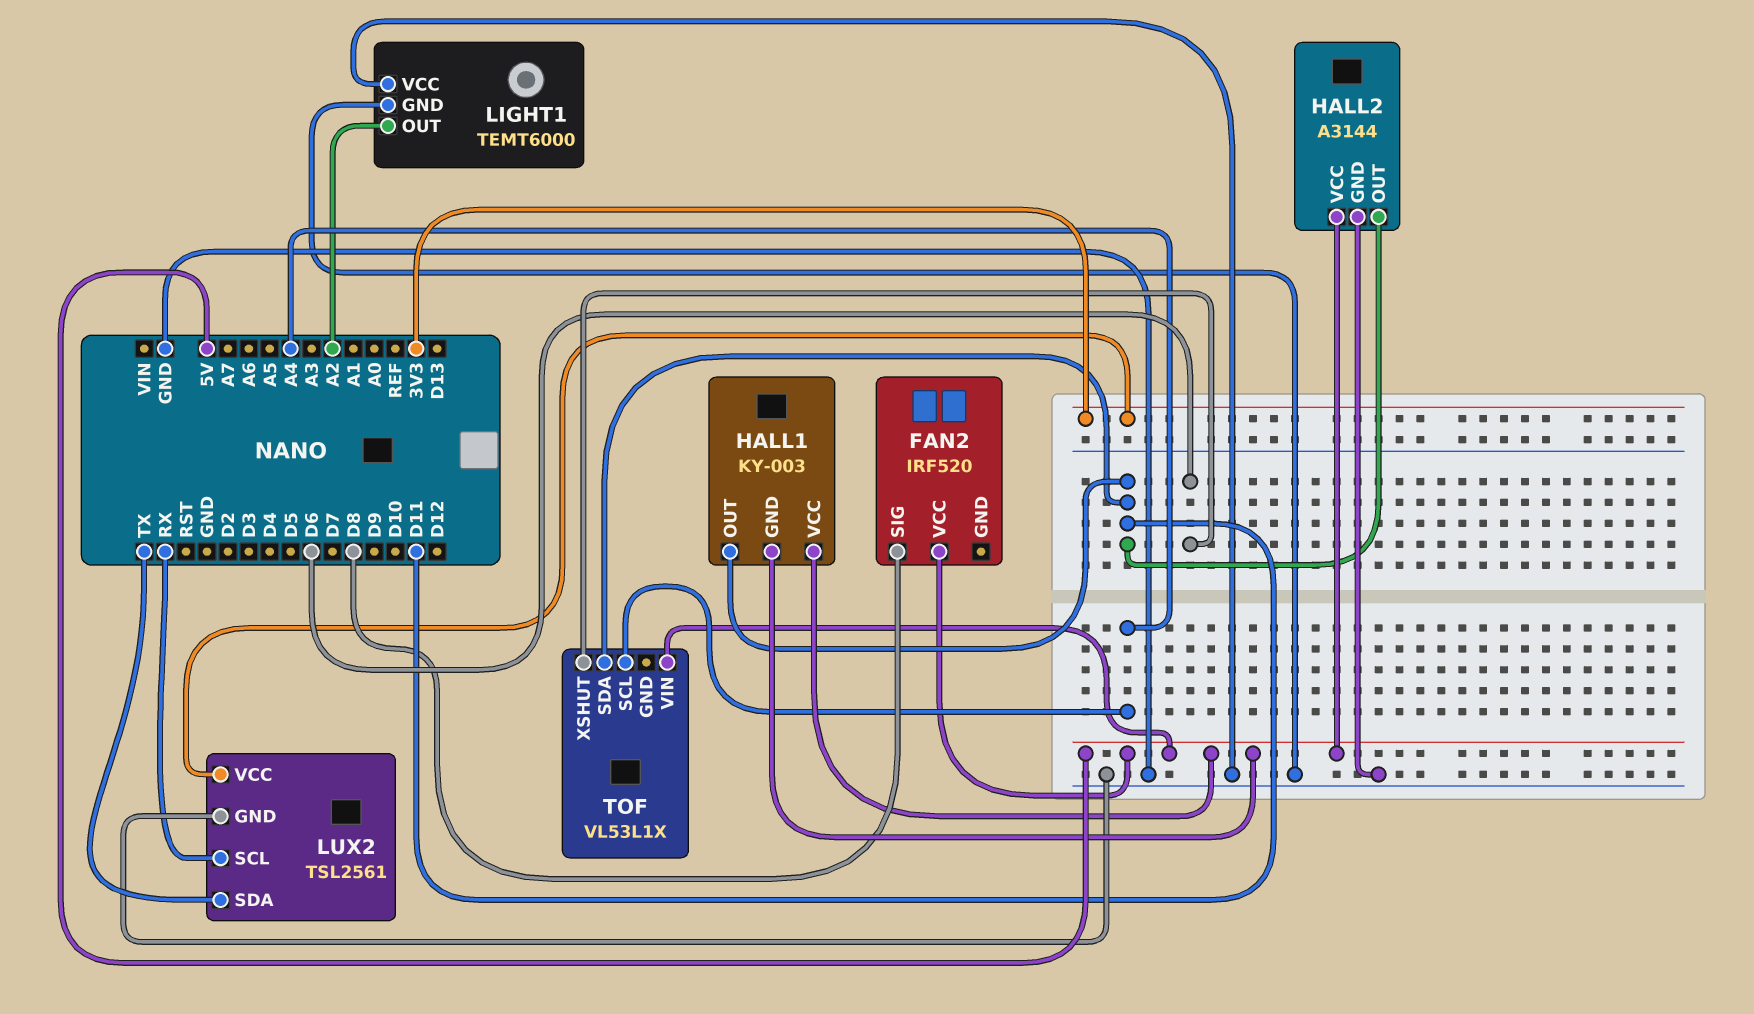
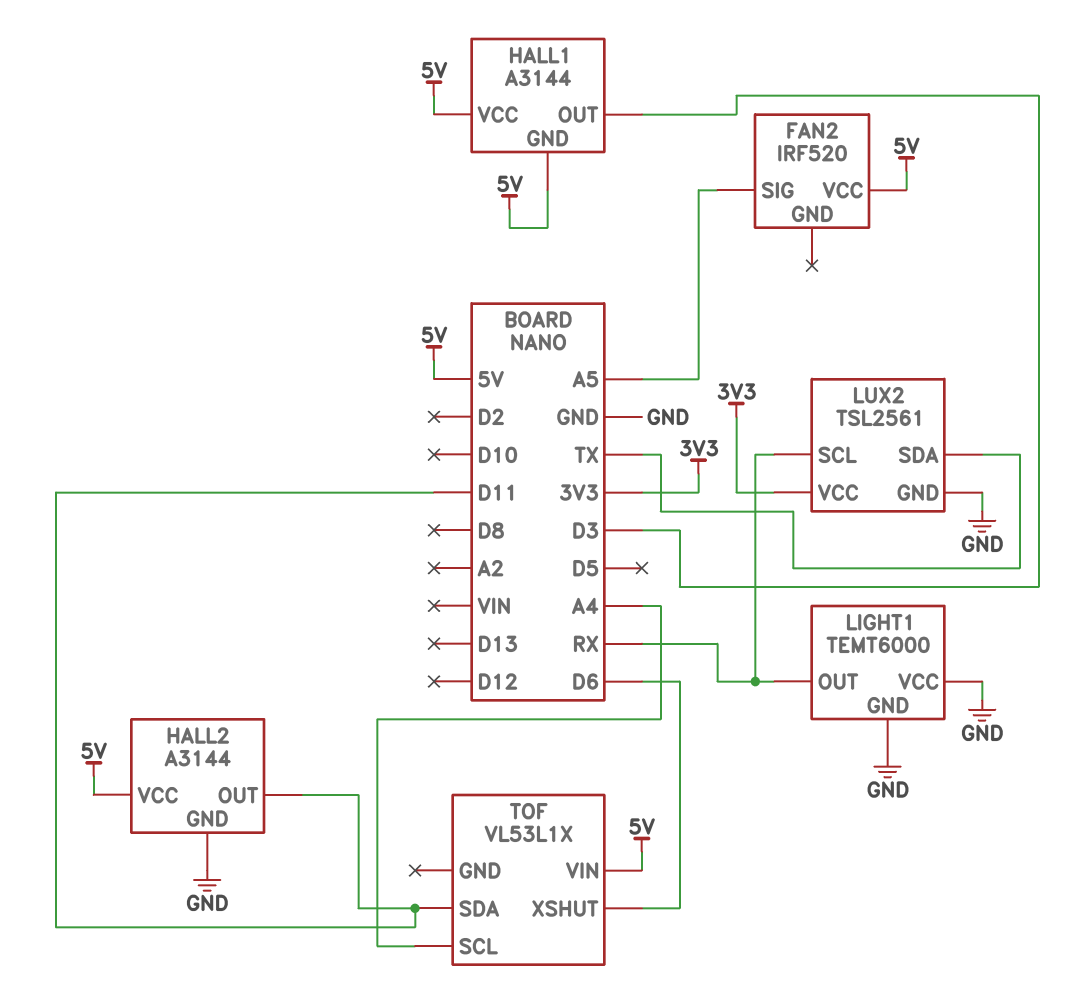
FAN2 pin SIG: D8 -> A5
HALL1: KY-003 -> A3144
HALL1 pin OUT: D11 -> D3
LIGHT1 pin OUT: A2 -> RX

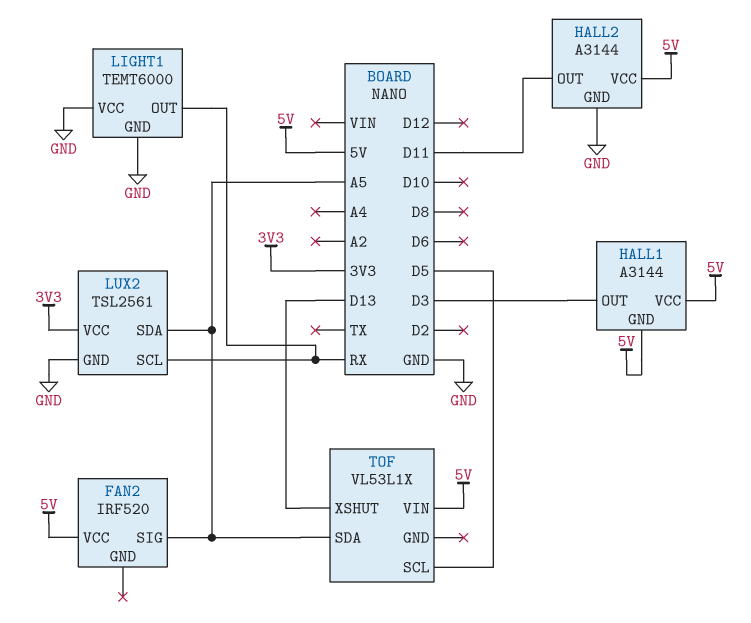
LUX2 pin SDA: TX -> A5
TOF pin SCL: A4 -> D5
TOF pin SDA: D11 -> A5
TOF pin XSHUT: D6 -> D13

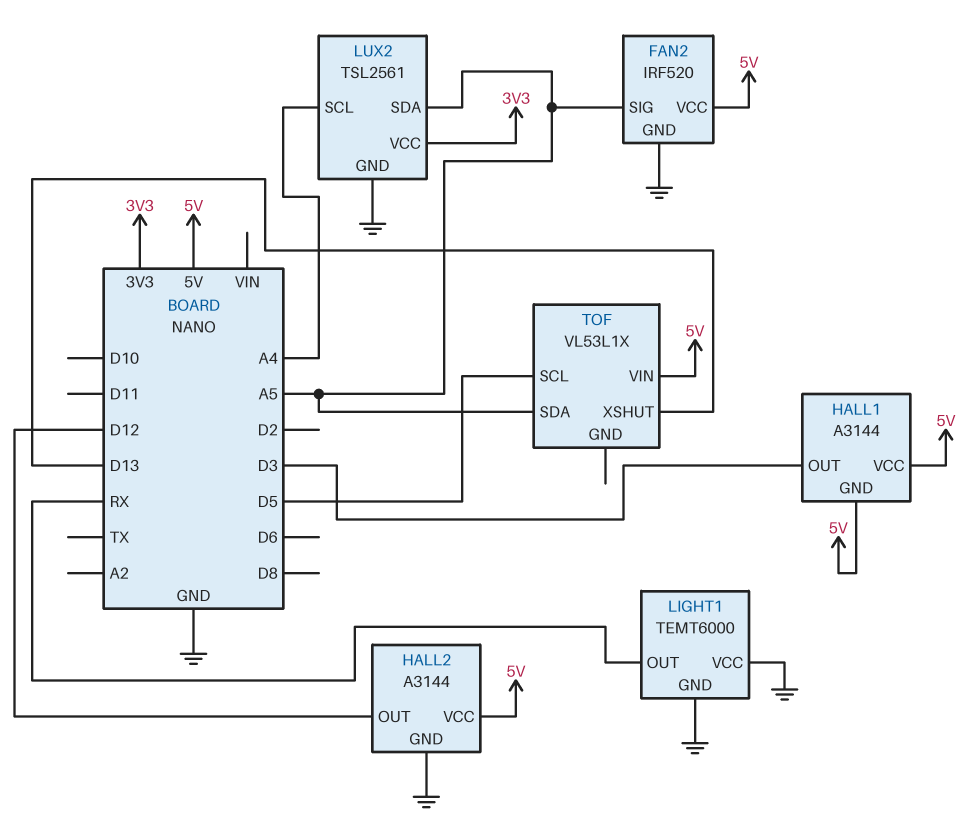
FAN2 pin GND: none -> GND
HALL2 pin OUT: D11 -> D12
LUX2 pin SCL: RX -> A4

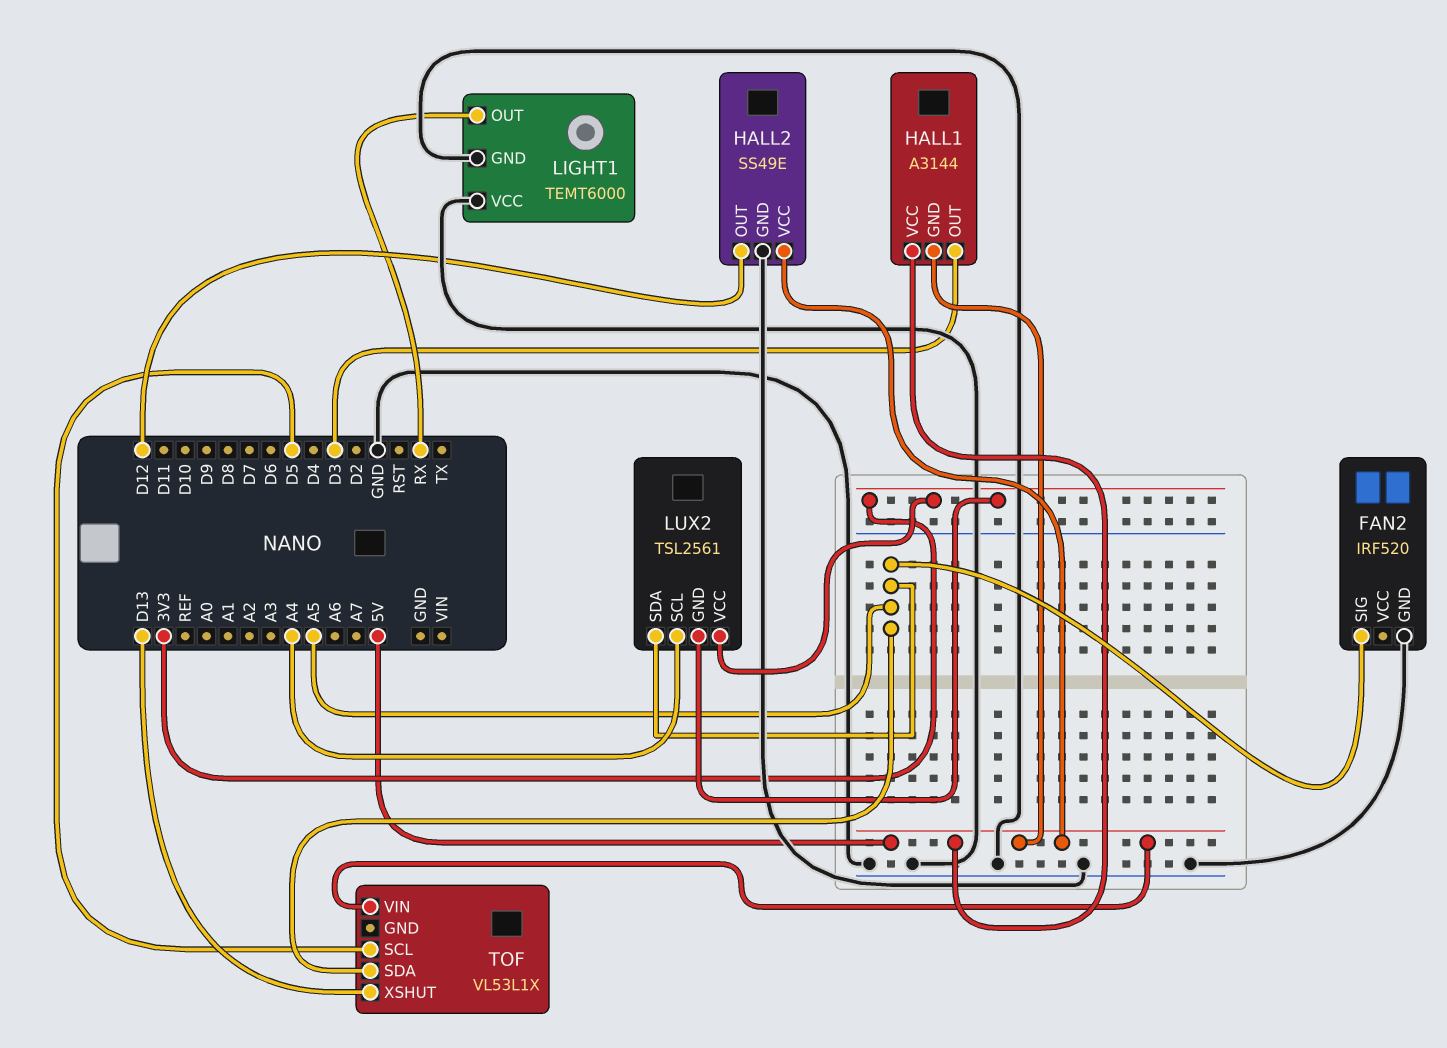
FAN2 pin VCC: 5V -> none
HALL2: A3144 -> SS49E
LUX2 pin GND: GND -> 3V3

